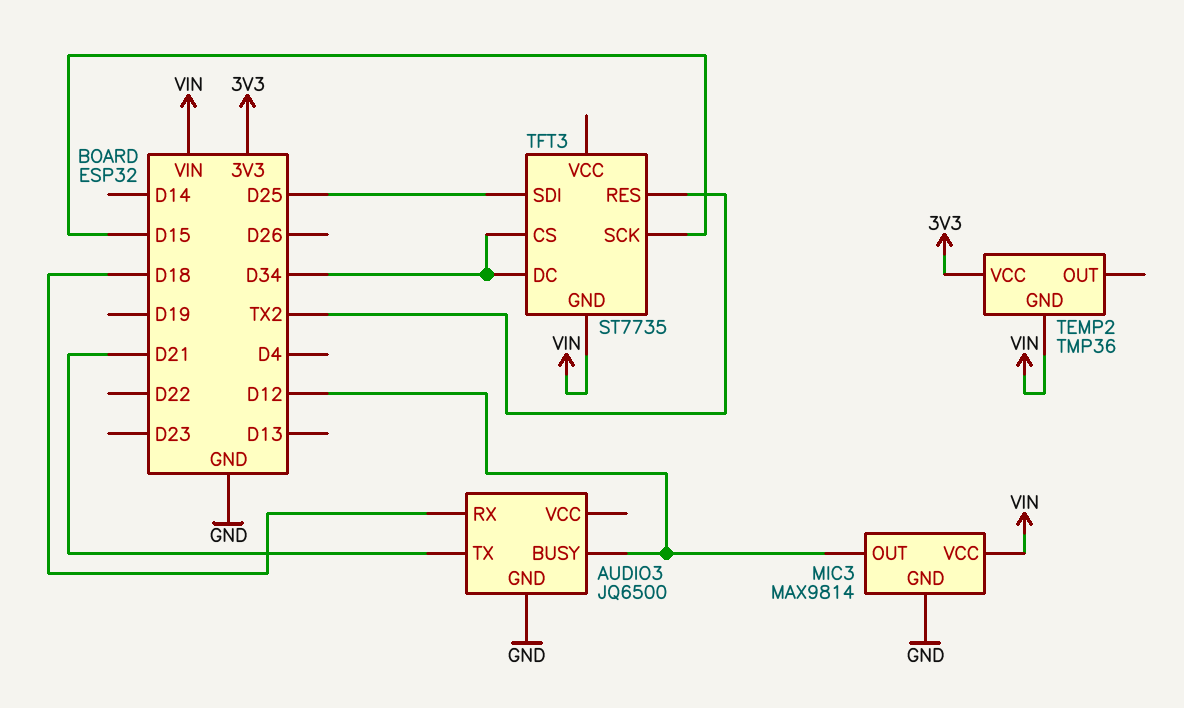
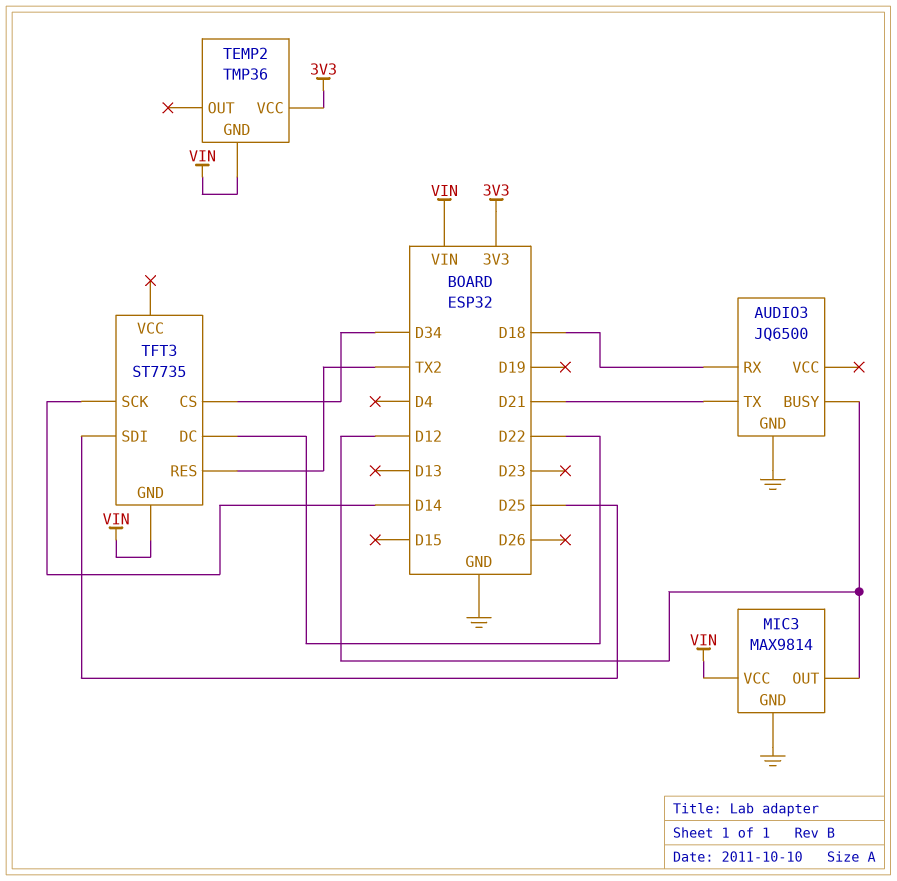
TFT3 pin DC: D34 -> D22
TFT3 pin SCK: D15 -> D14

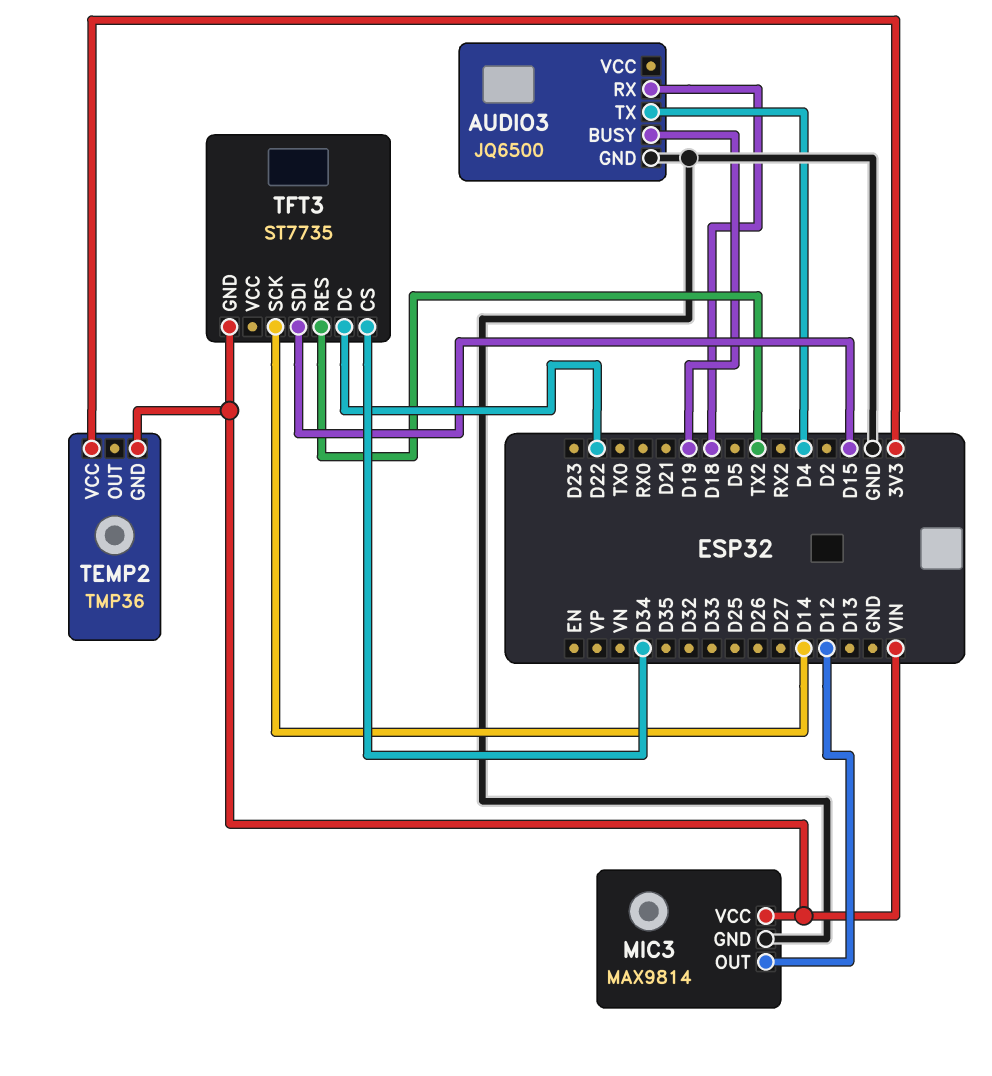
AUDIO3 pin BUSY: D12 -> D19
AUDIO3 pin TX: D21 -> D4
TFT3 pin SDI: D25 -> D15

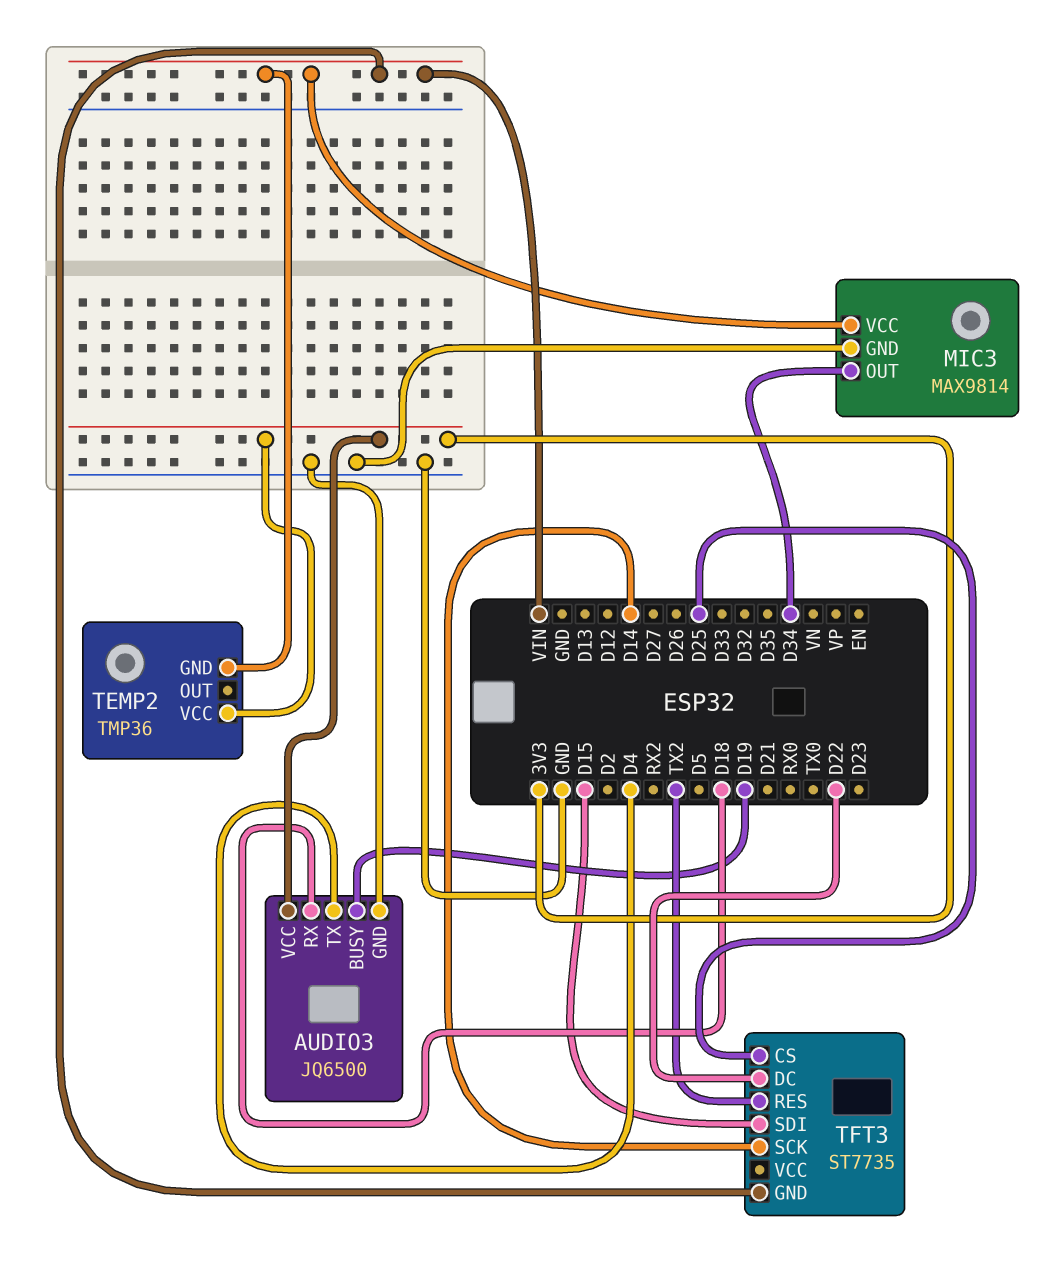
AUDIO3 pin VCC: none -> 3V3
MIC3 pin OUT: D12 -> D34
TFT3 pin CS: D34 -> D25

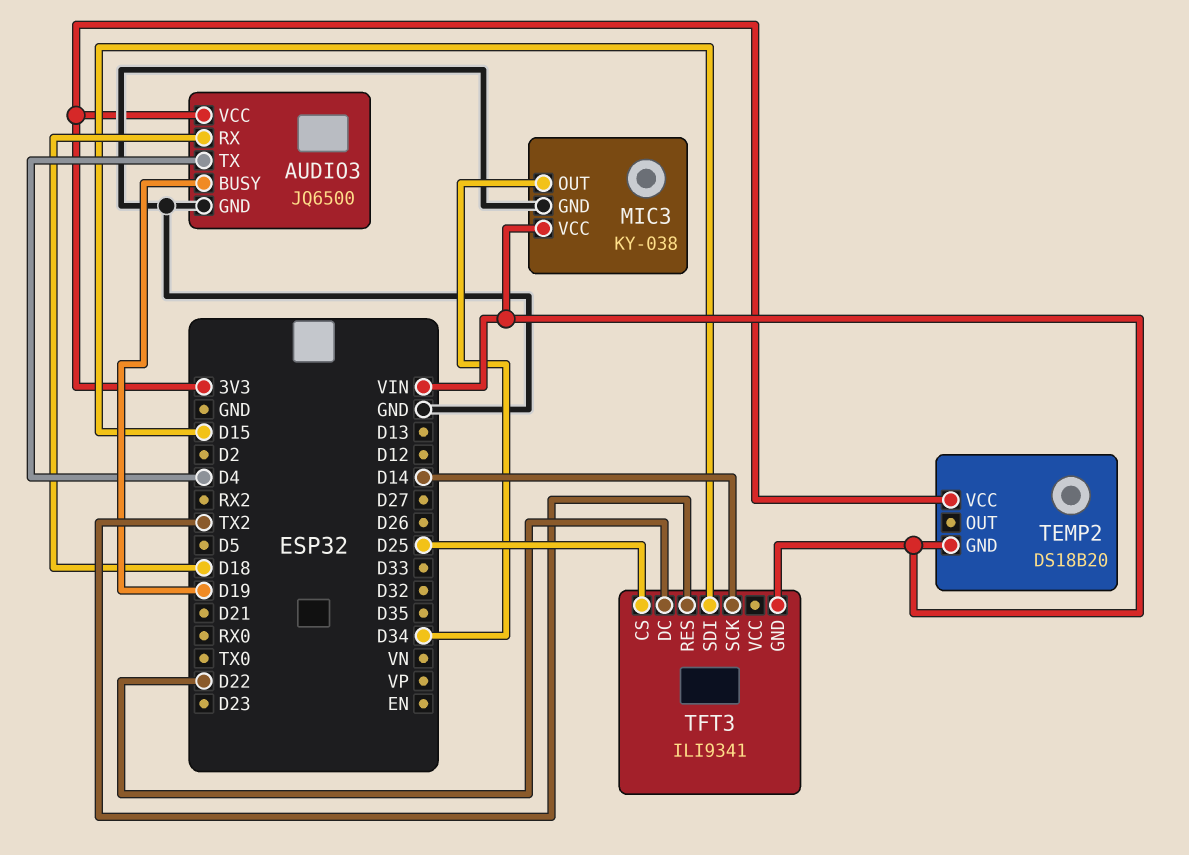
MIC3: MAX9814 -> KY-038
TEMP2: TMP36 -> DS18B20
TFT3: ST7735 -> ILI9341

